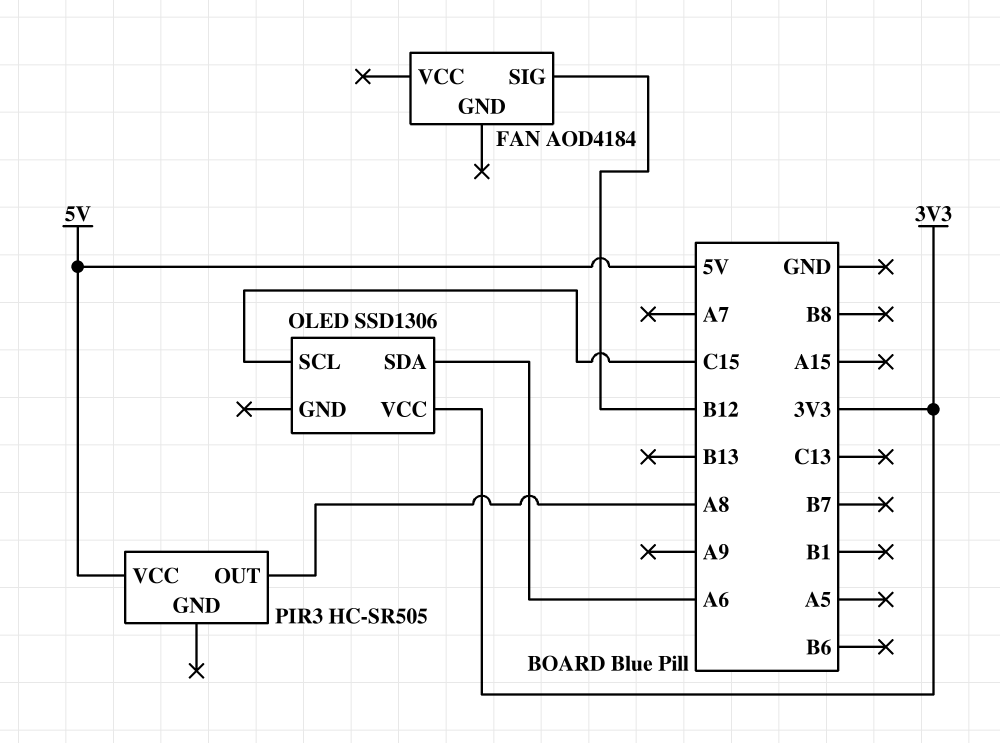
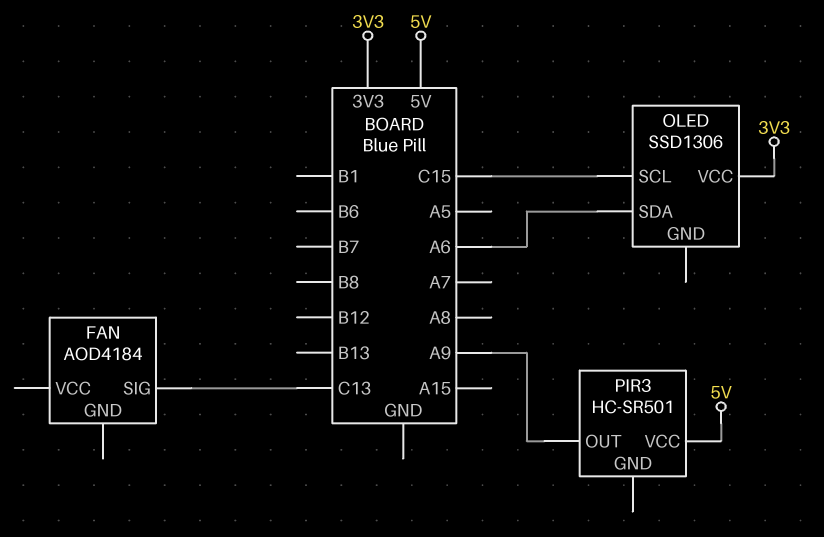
FAN pin SIG: B12 -> C13
PIR3: HC-SR505 -> HC-SR501
PIR3 pin OUT: A8 -> A9

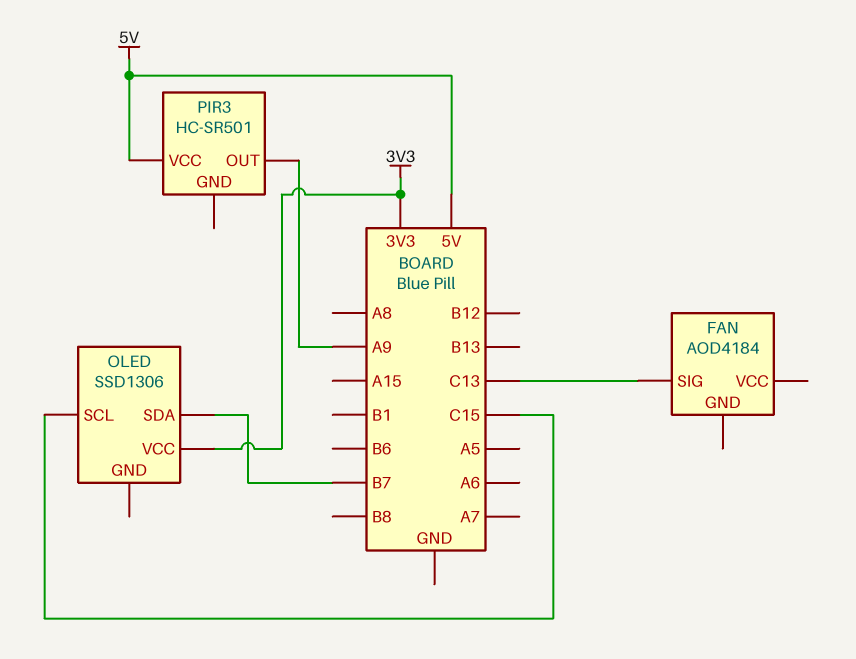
OLED pin SDA: A6 -> B7

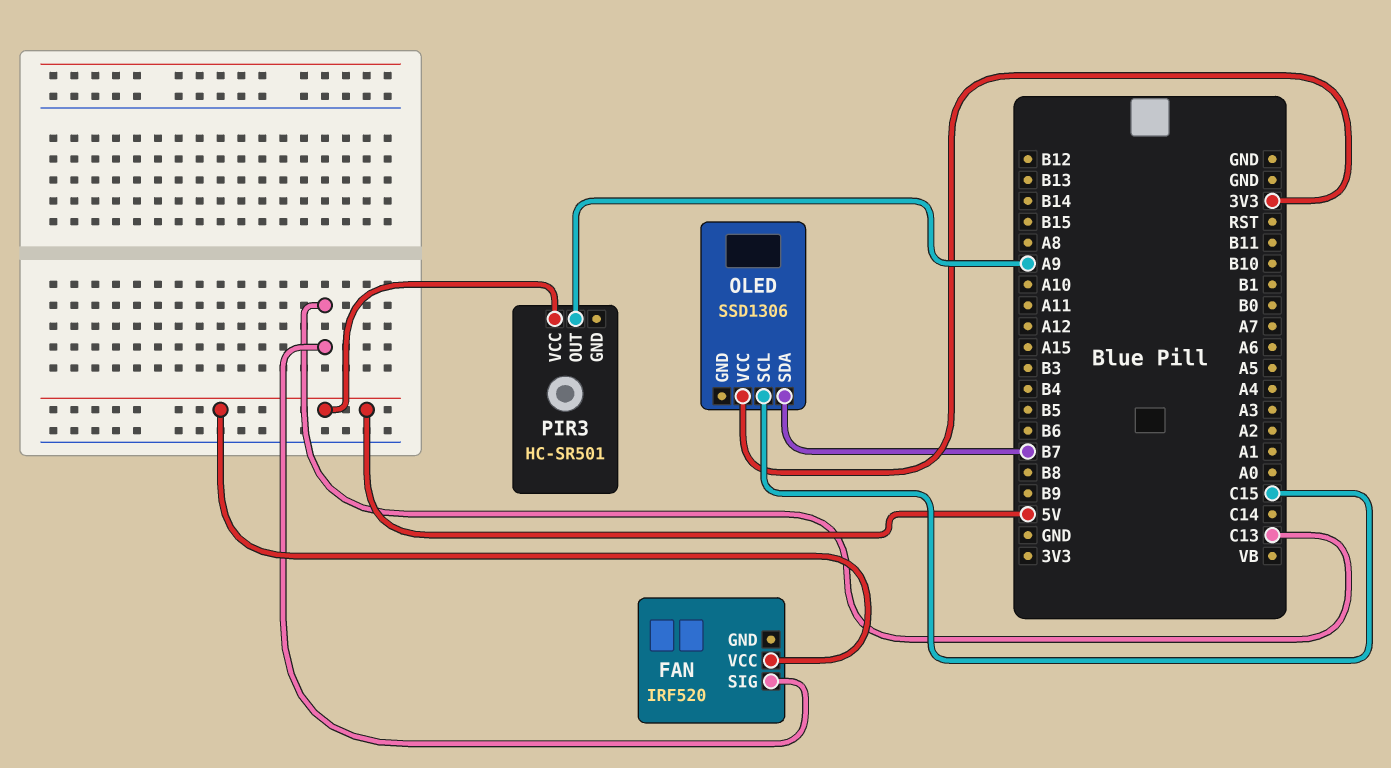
FAN: AOD4184 -> IRF520
FAN pin VCC: none -> 5V

